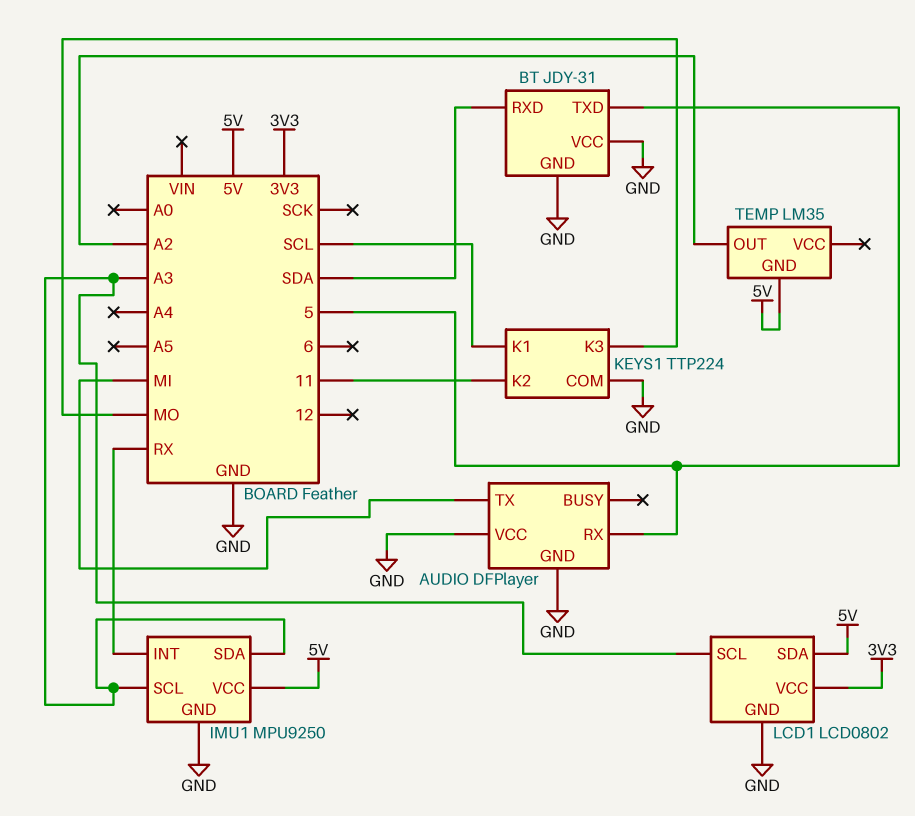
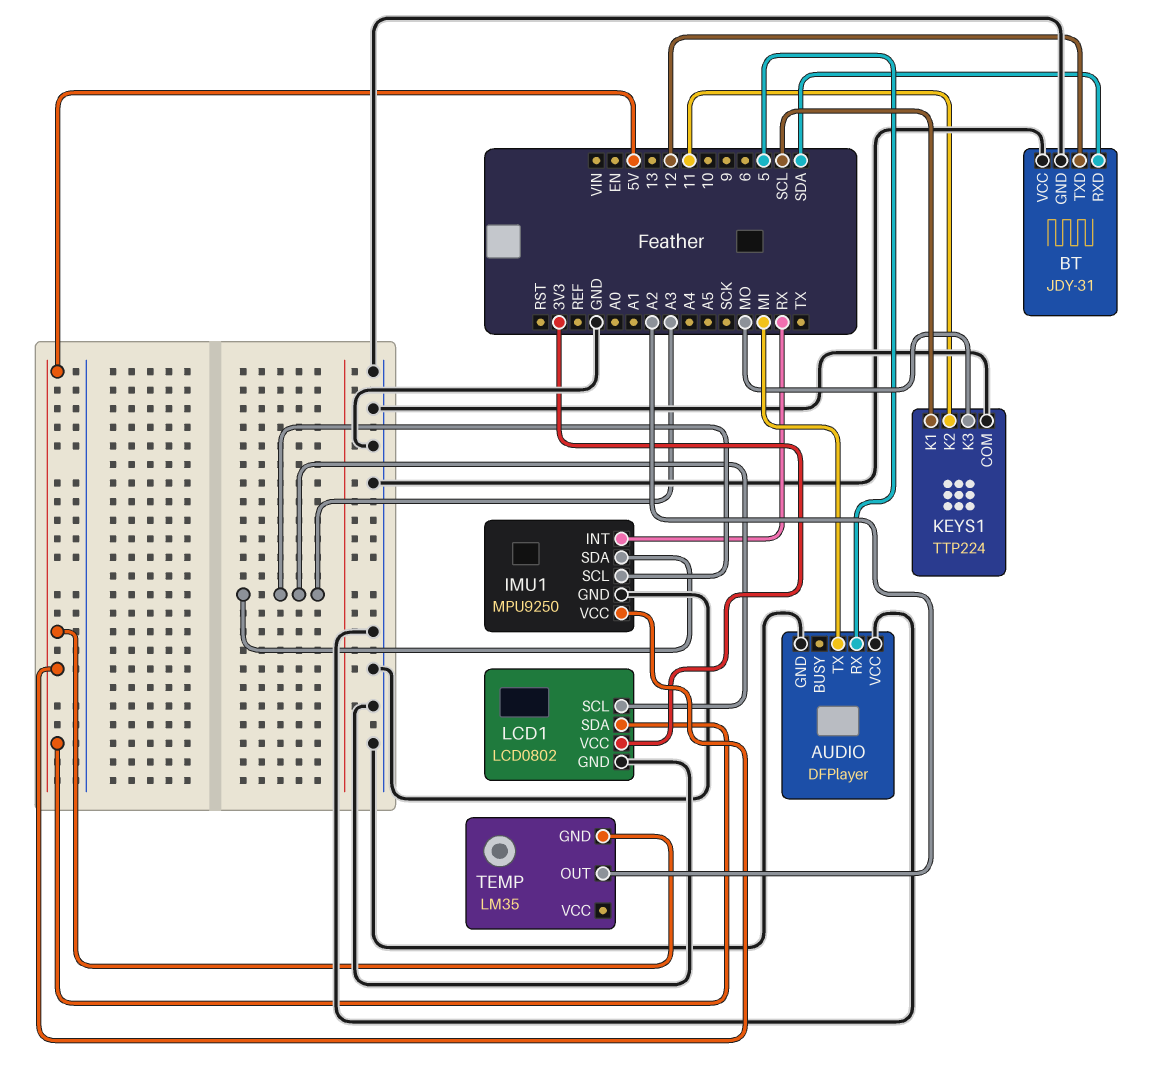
BT pin TXD: 5 -> 12

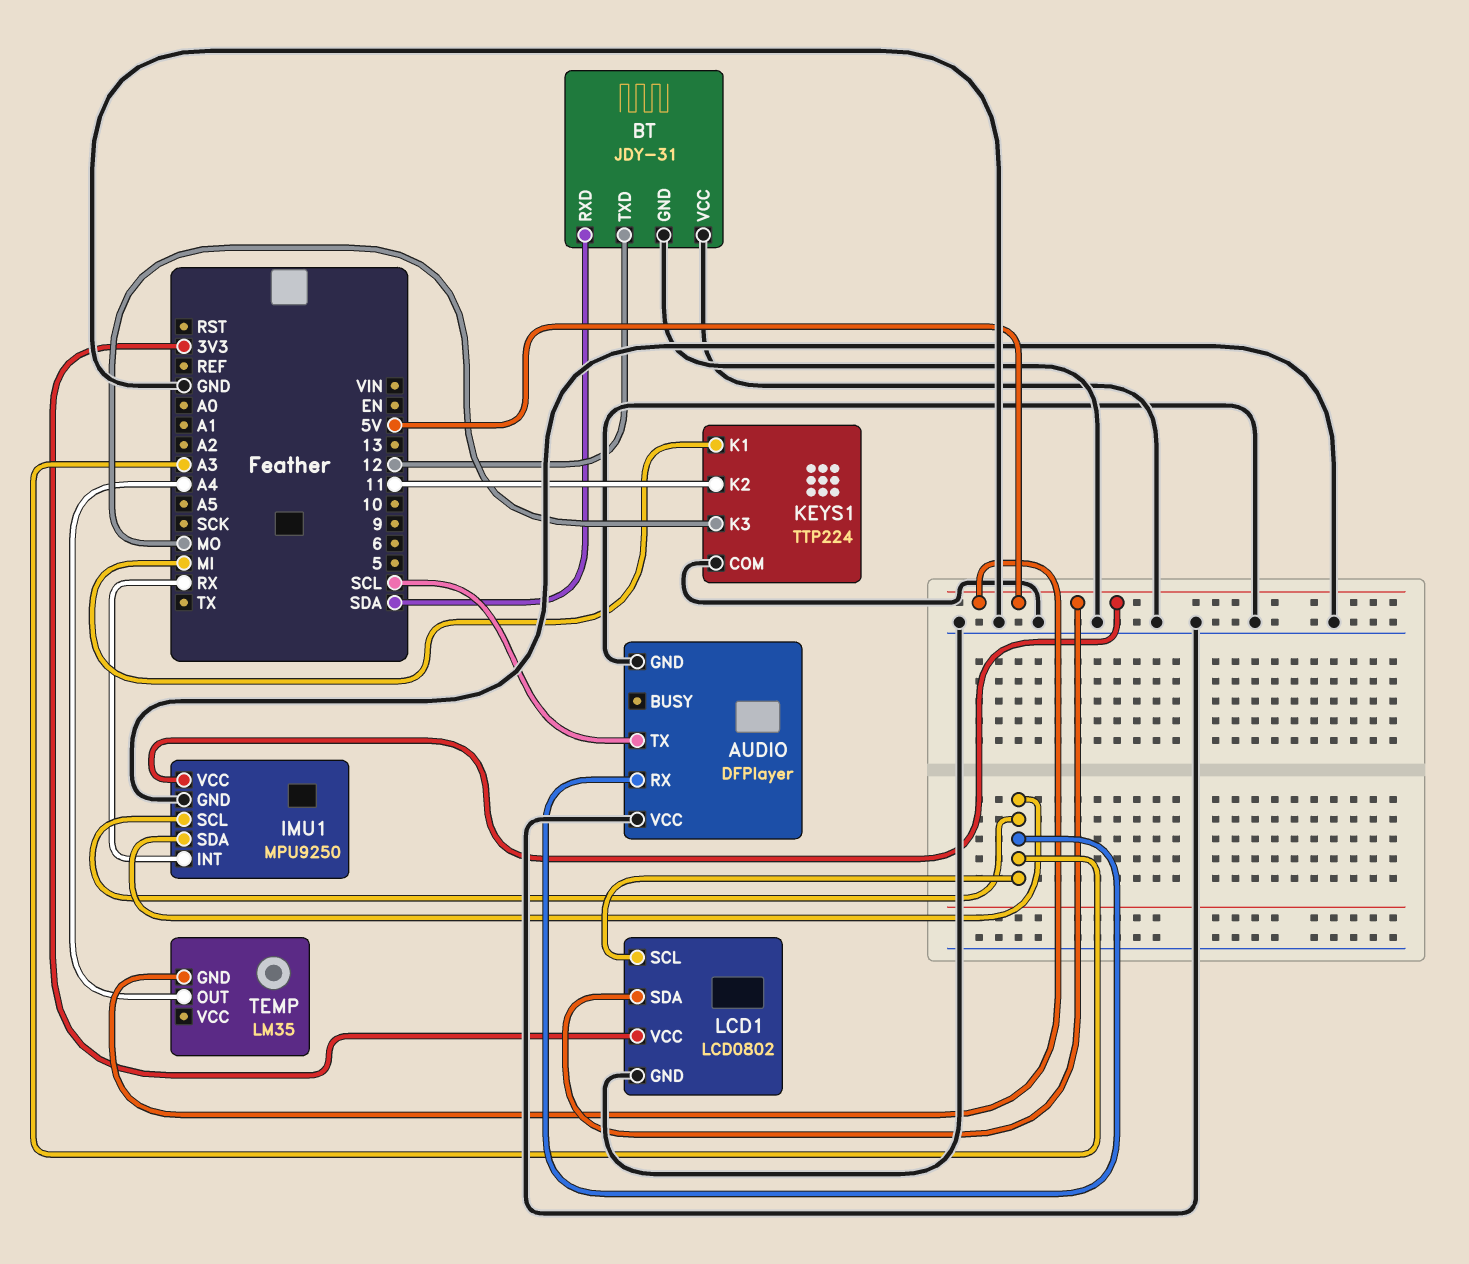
AUDIO pin RX: 5 -> A3
AUDIO pin TX: MI -> SCL
KEYS1 pin K1: SCL -> MI
TEMP pin OUT: A2 -> A4

